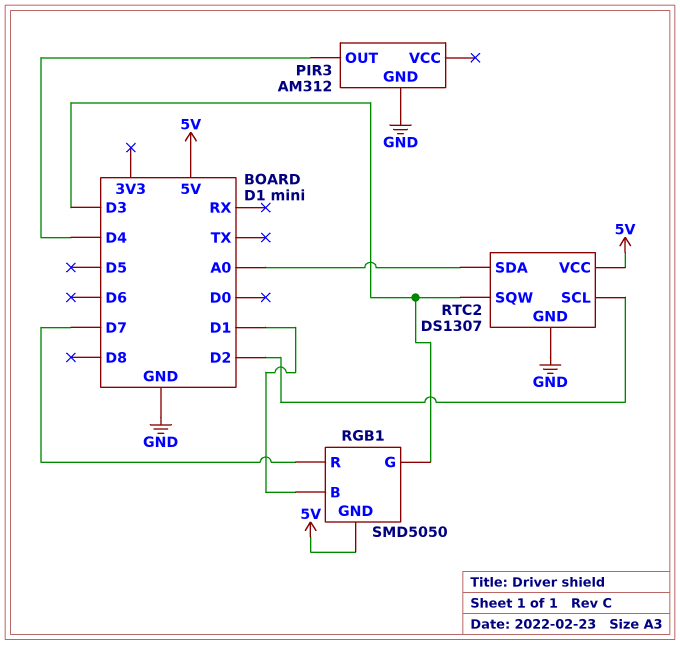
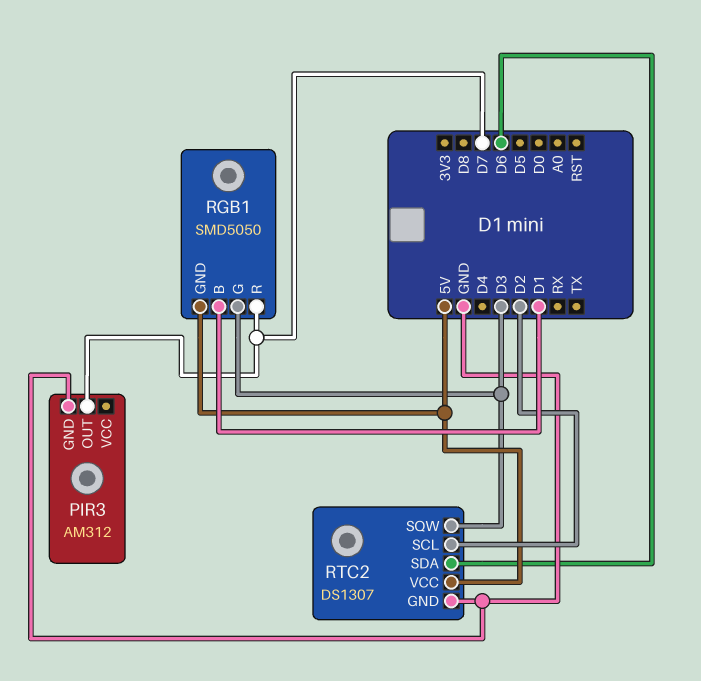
PIR3 pin OUT: D4 -> D7
RTC2 pin SDA: A0 -> D6

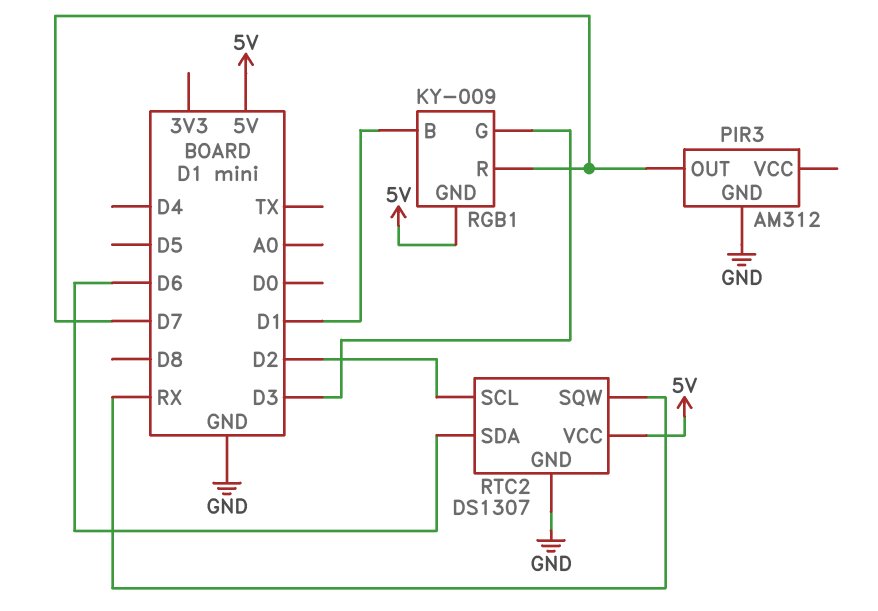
RGB1: SMD5050 -> KY-009
RTC2 pin SQW: D3 -> RX

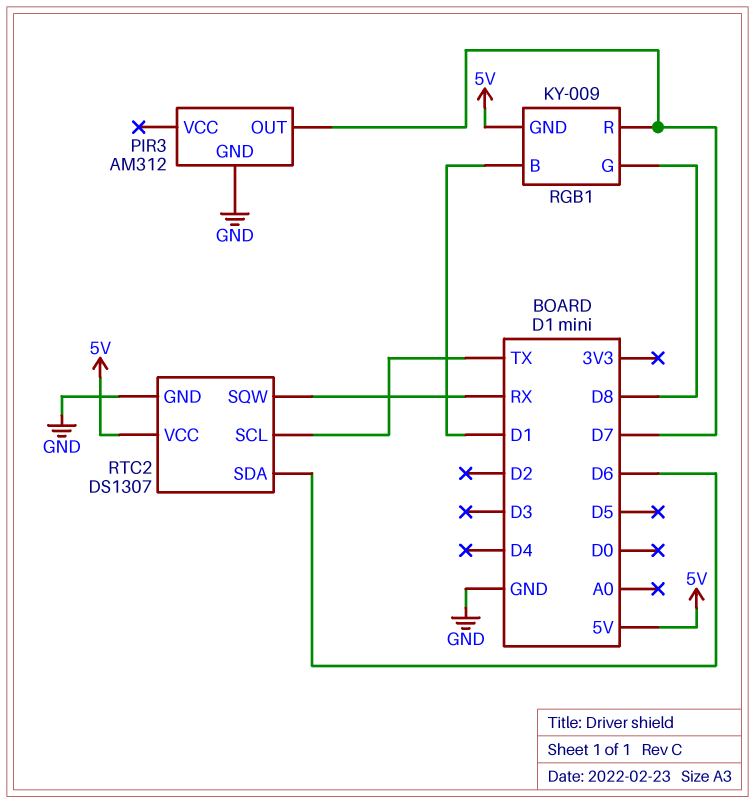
RGB1 pin G: D3 -> D8
RTC2 pin SCL: D2 -> TX

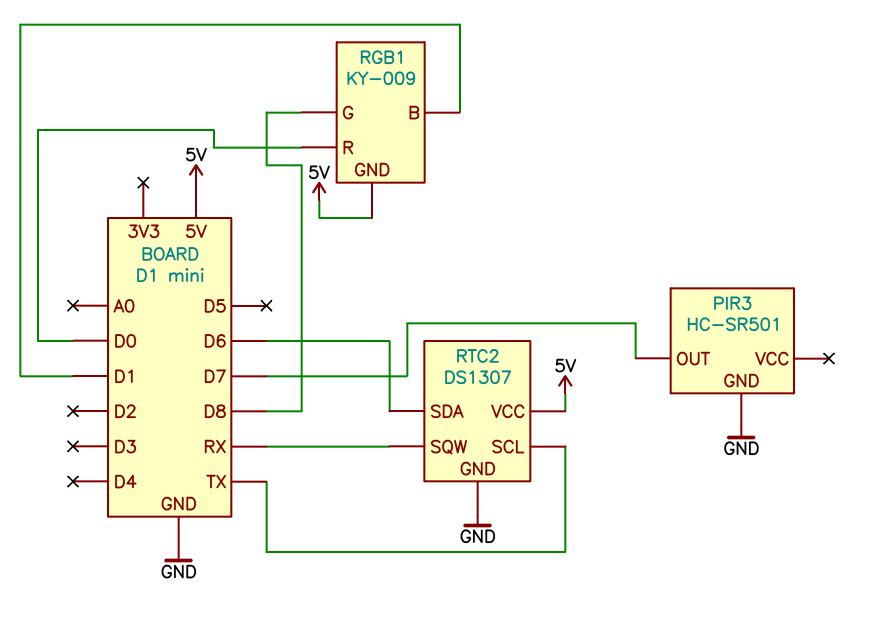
PIR3: AM312 -> HC-SR501
RGB1 pin R: D7 -> D0

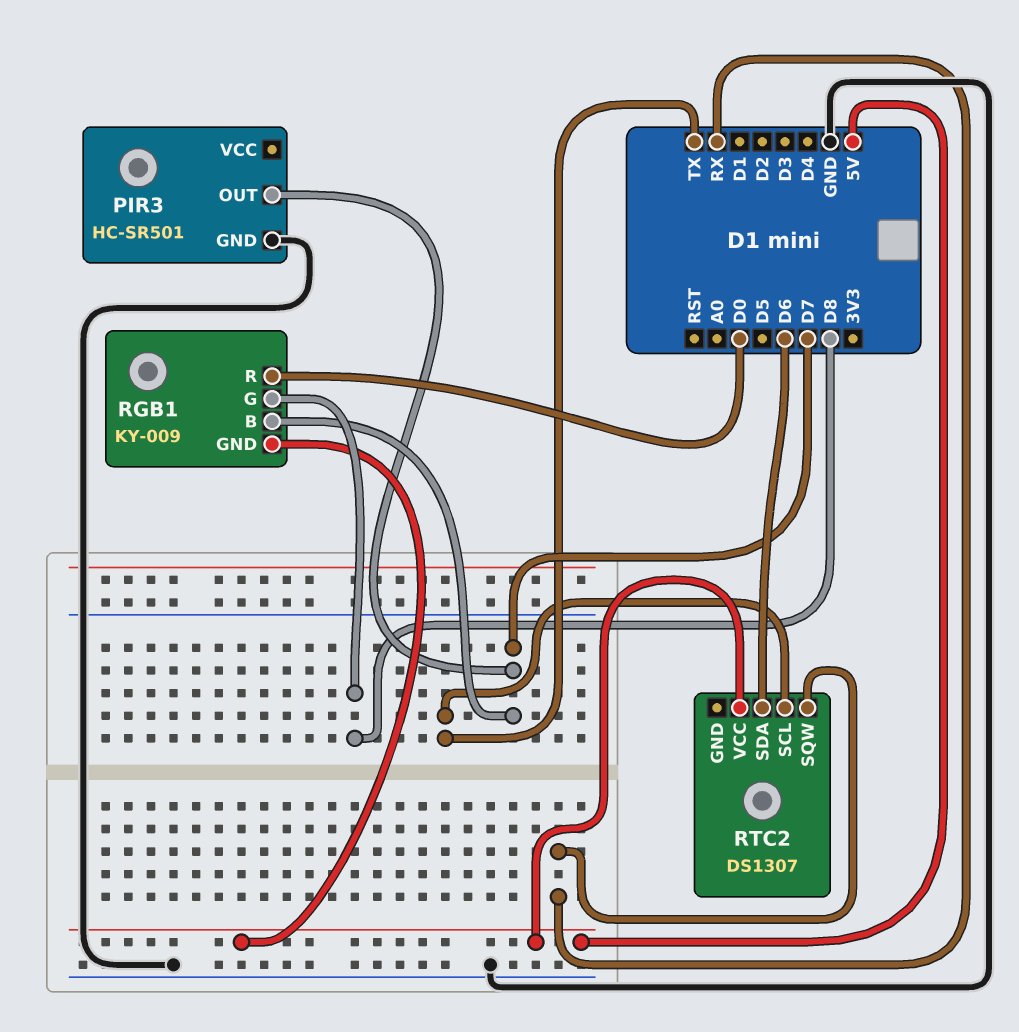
RGB1 pin B: D1 -> D7
RTC2 pin GND: GND -> none

